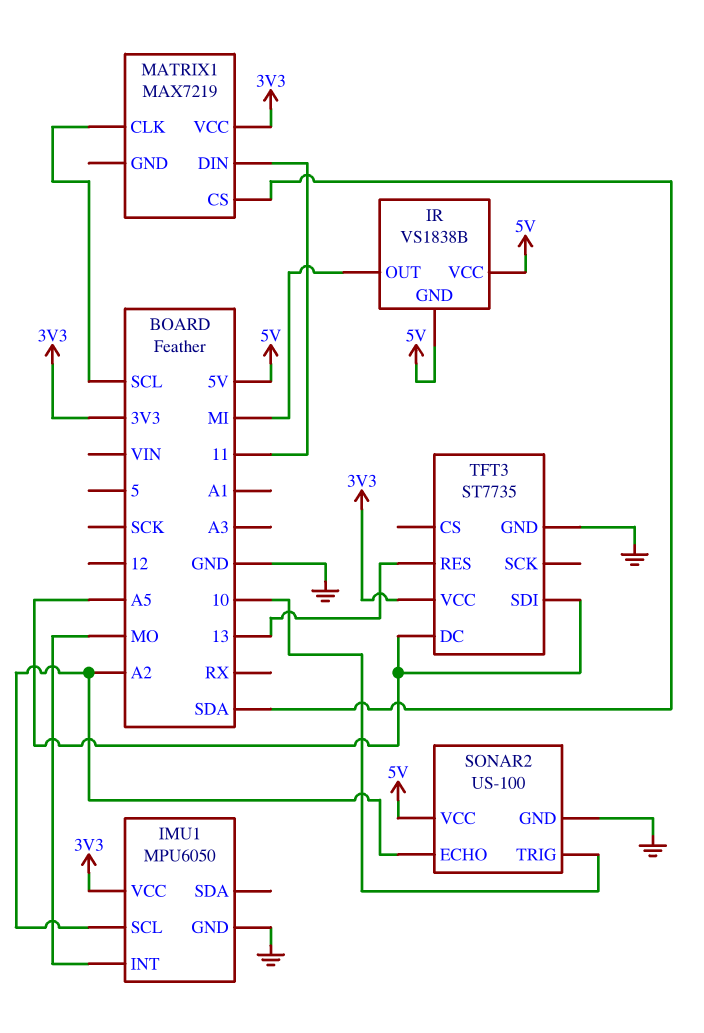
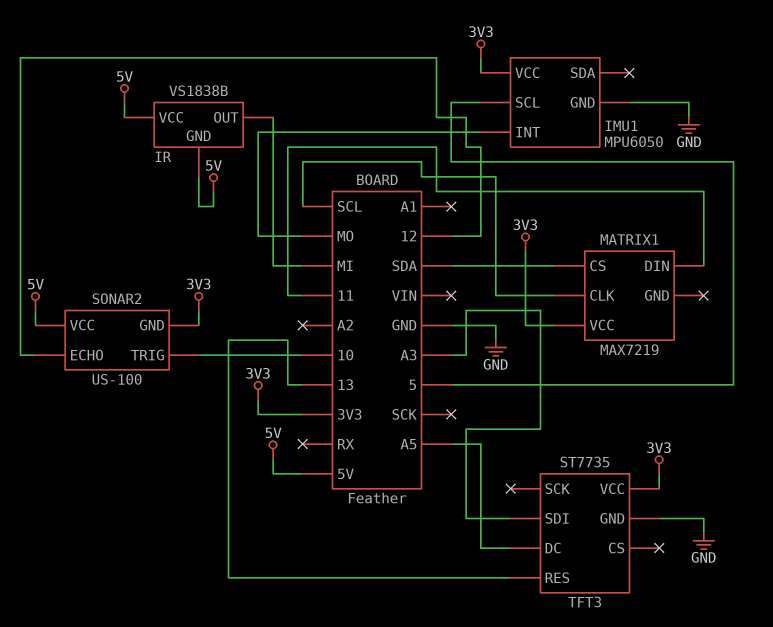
IMU1 pin SCL: A2 -> 5
SONAR2 pin ECHO: A2 -> 12
SONAR2 pin GND: GND -> 3V3
TFT3 pin SDI: A5 -> A3

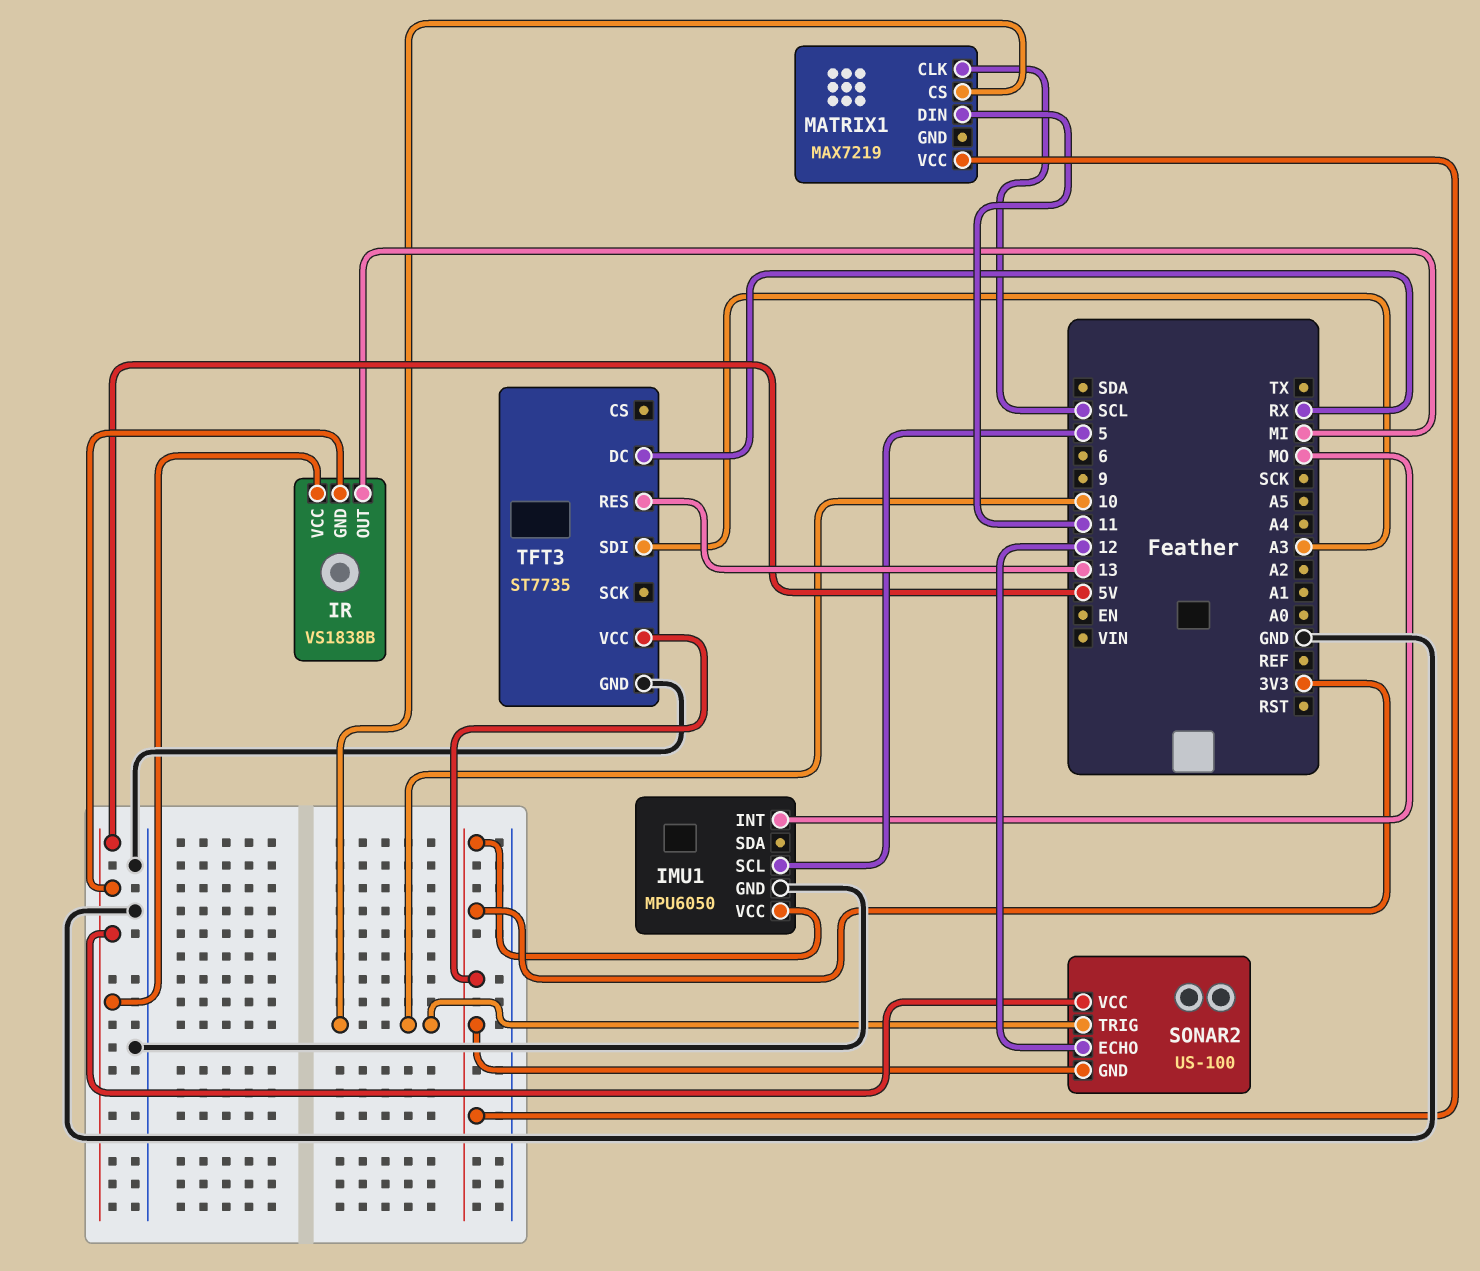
MATRIX1 pin CS: SDA -> 10
TFT3 pin DC: A5 -> RX

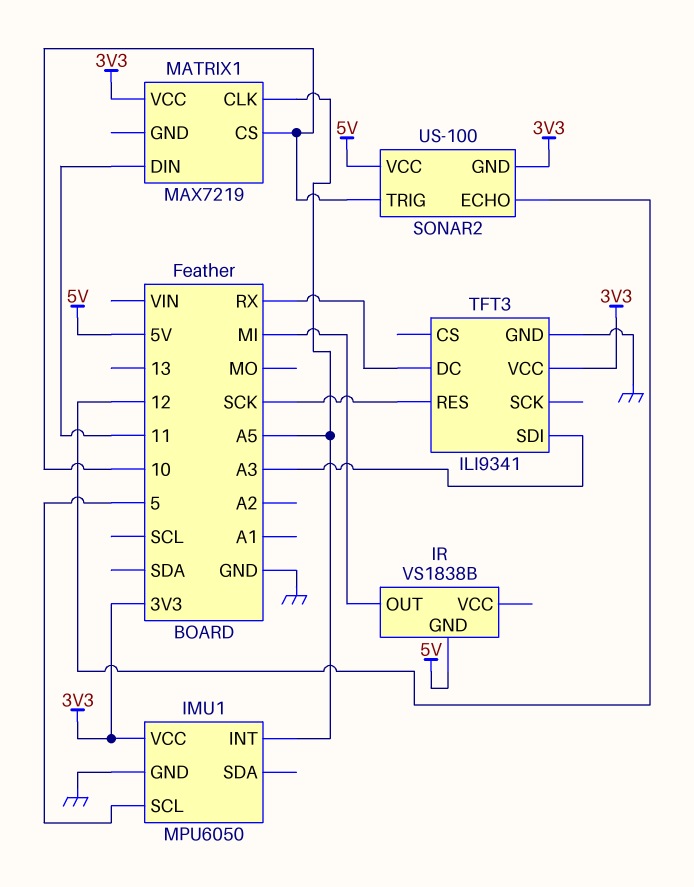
IMU1 pin INT: MO -> A5
IR pin VCC: 5V -> none
MATRIX1 pin CLK: SCL -> A5
TFT3: ST7735 -> ILI9341
TFT3 pin RES: 13 -> SCK

